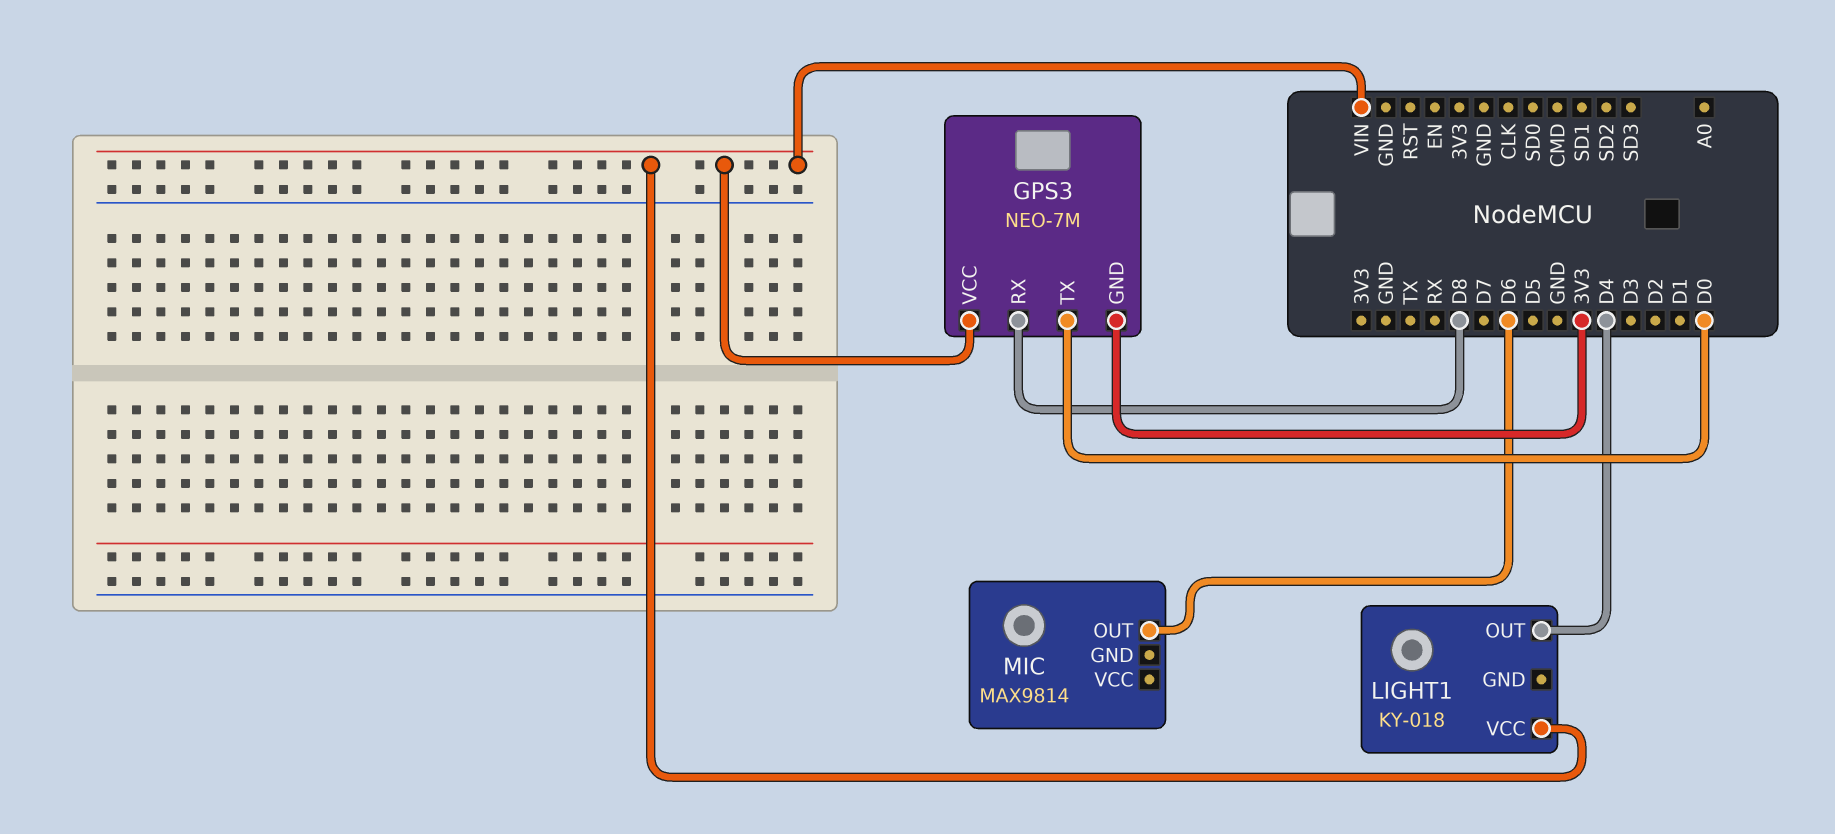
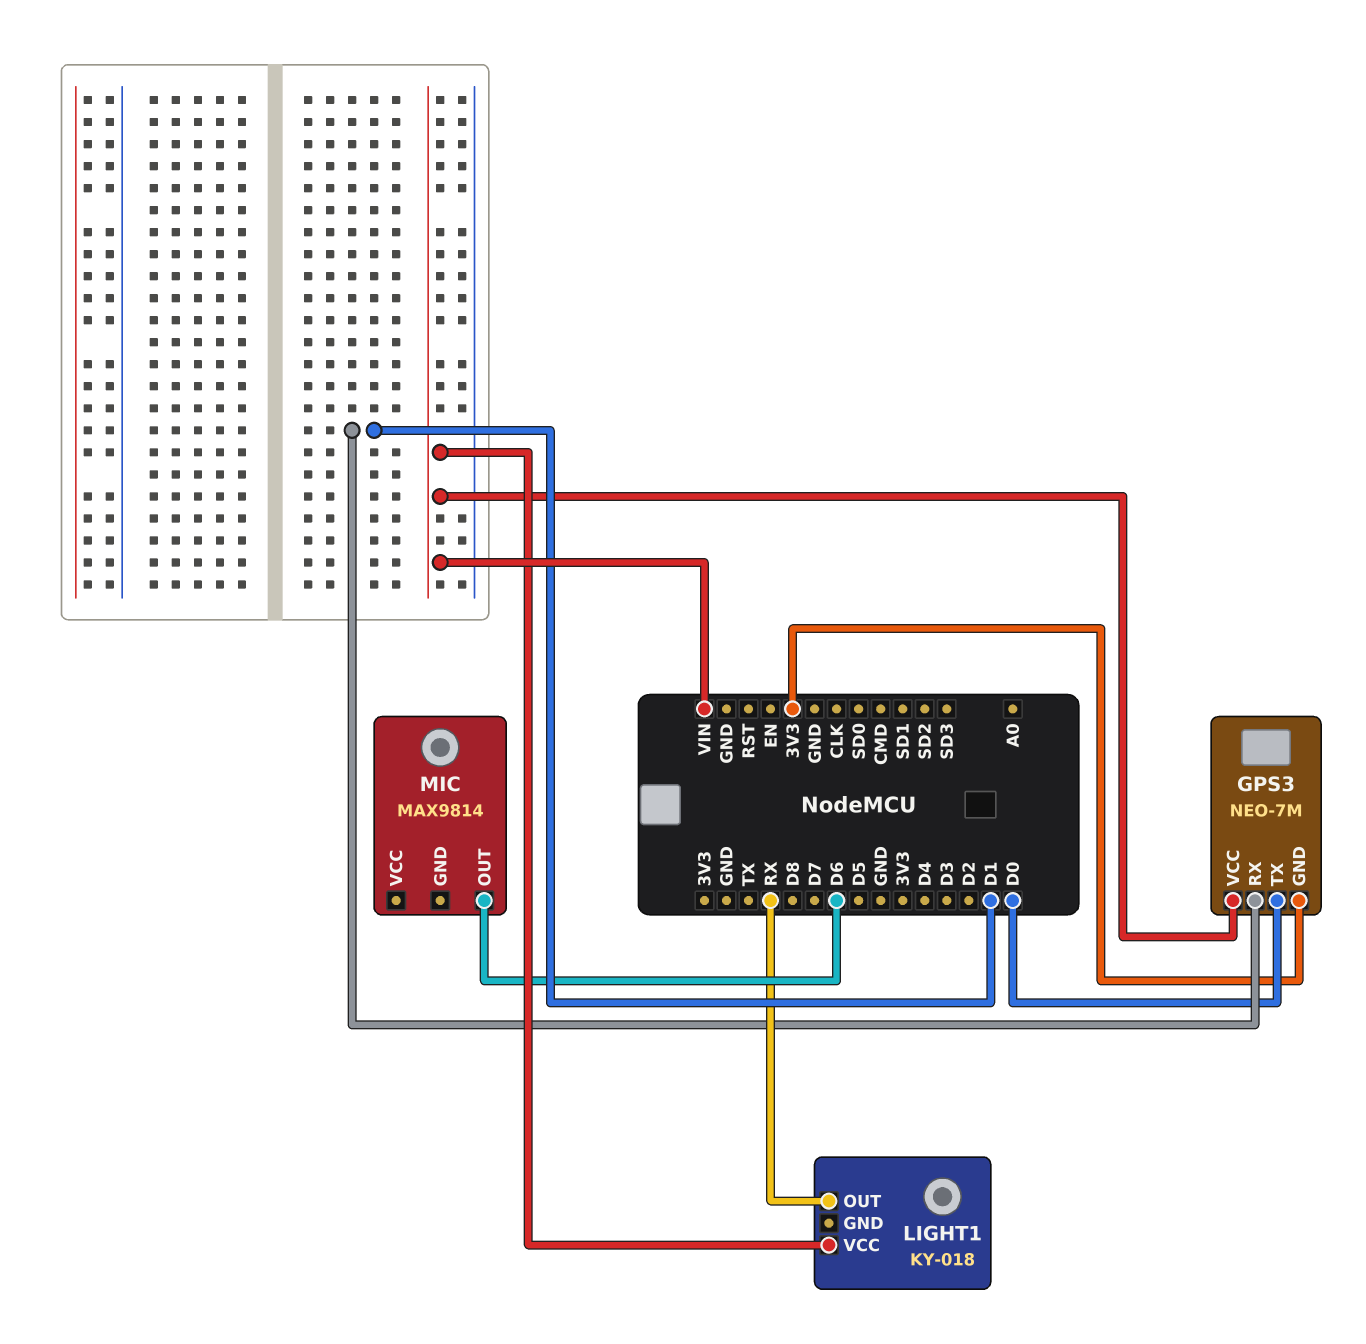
GPS3 pin RX: D8 -> D1
LIGHT1 pin OUT: D4 -> RX

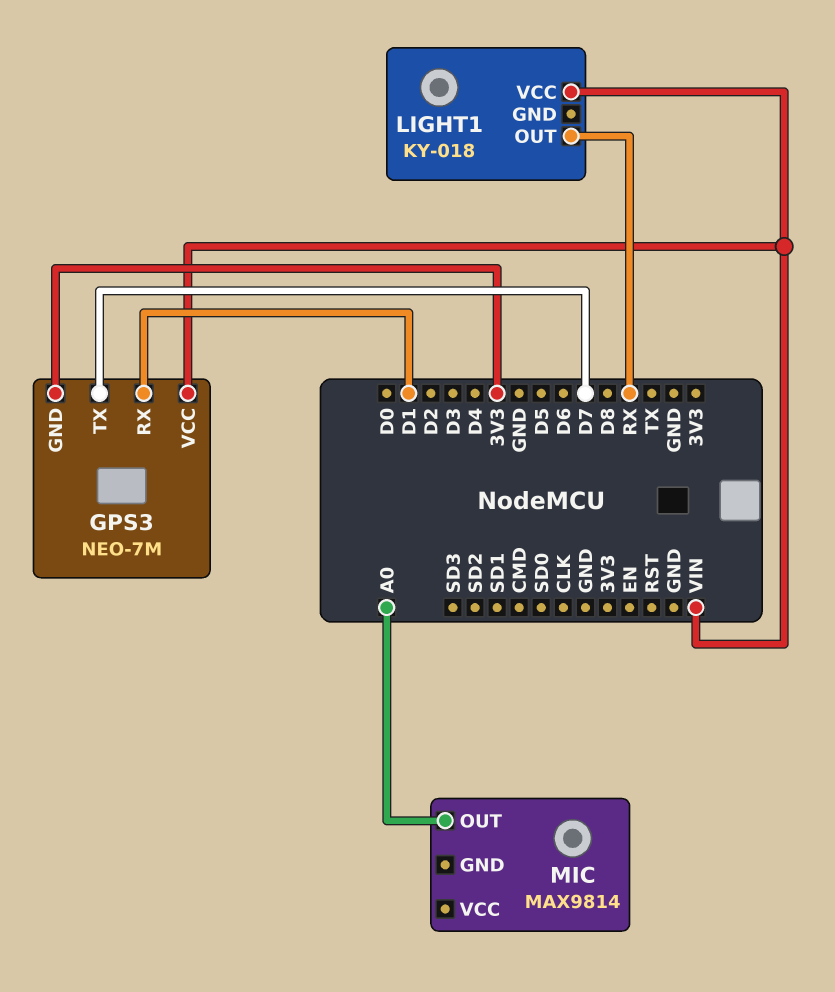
GPS3 pin TX: D0 -> D7
MIC pin OUT: D6 -> A0

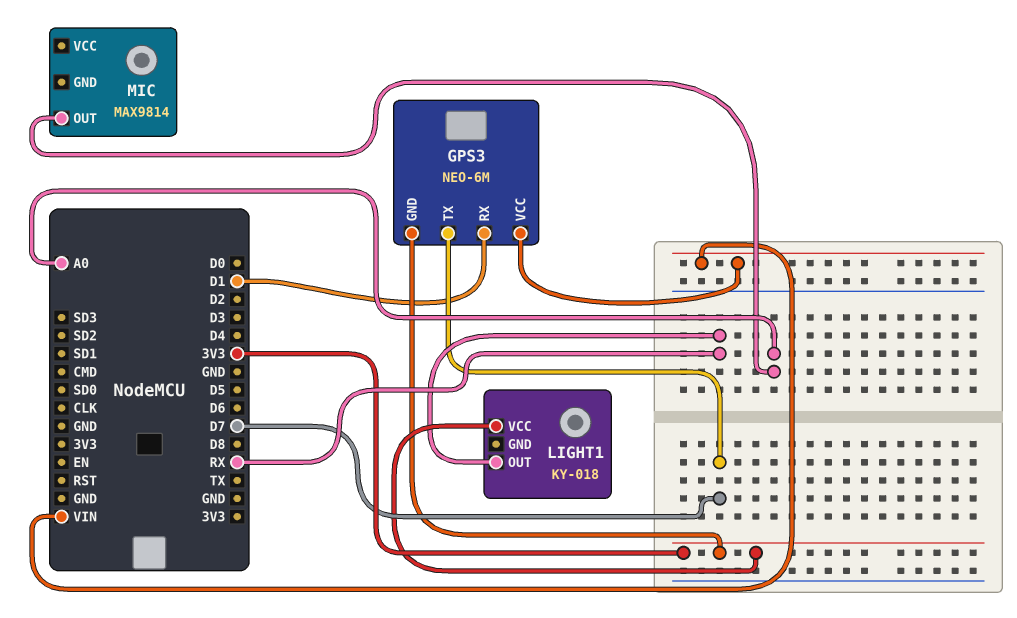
GPS3: NEO-7M -> NEO-6M
LIGHT1 pin VCC: VIN -> 3V3

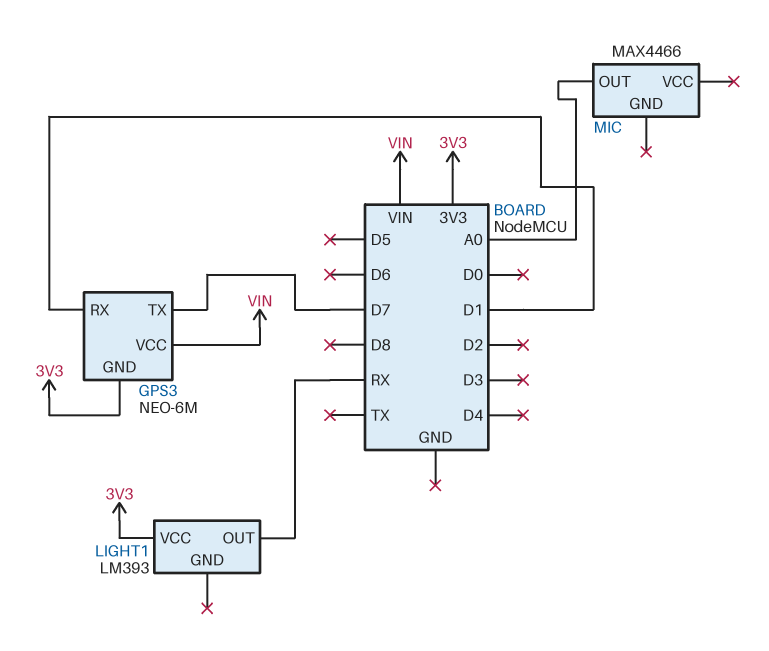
LIGHT1: KY-018 -> LM393
MIC: MAX9814 -> MAX4466

